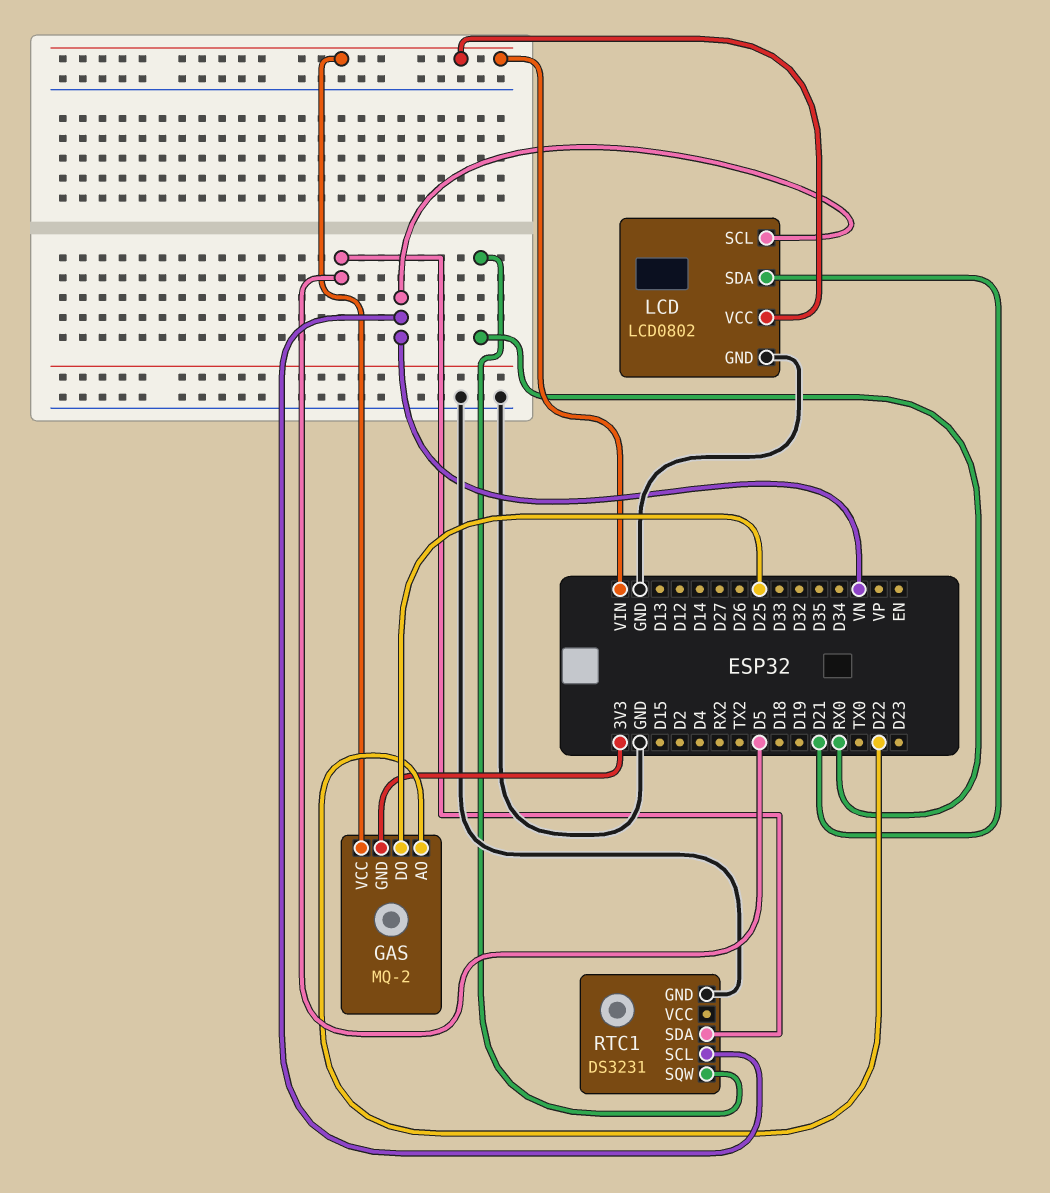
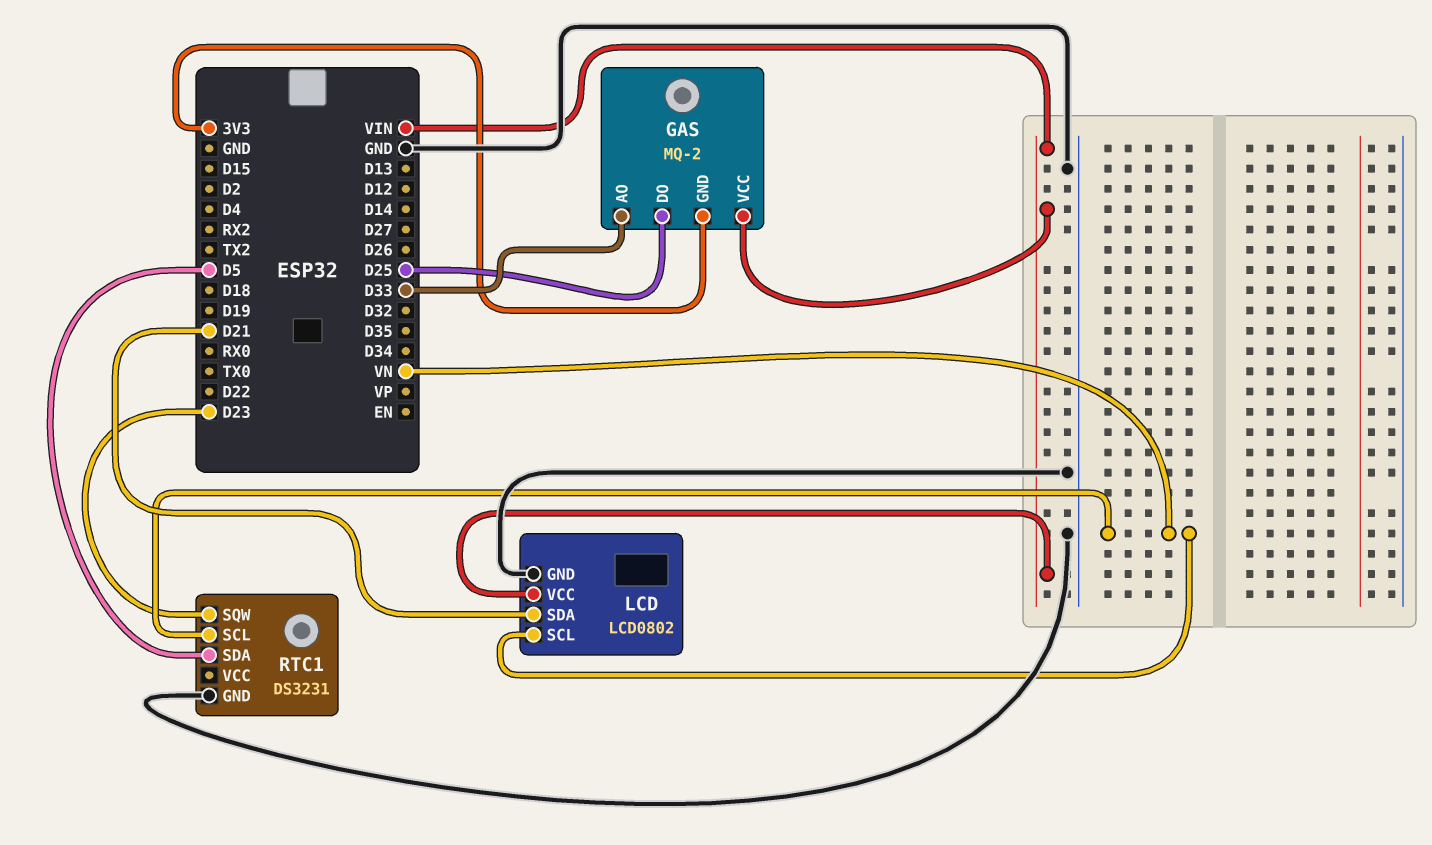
GAS pin AO: D22 -> D33
RTC1 pin SQW: RX0 -> D23

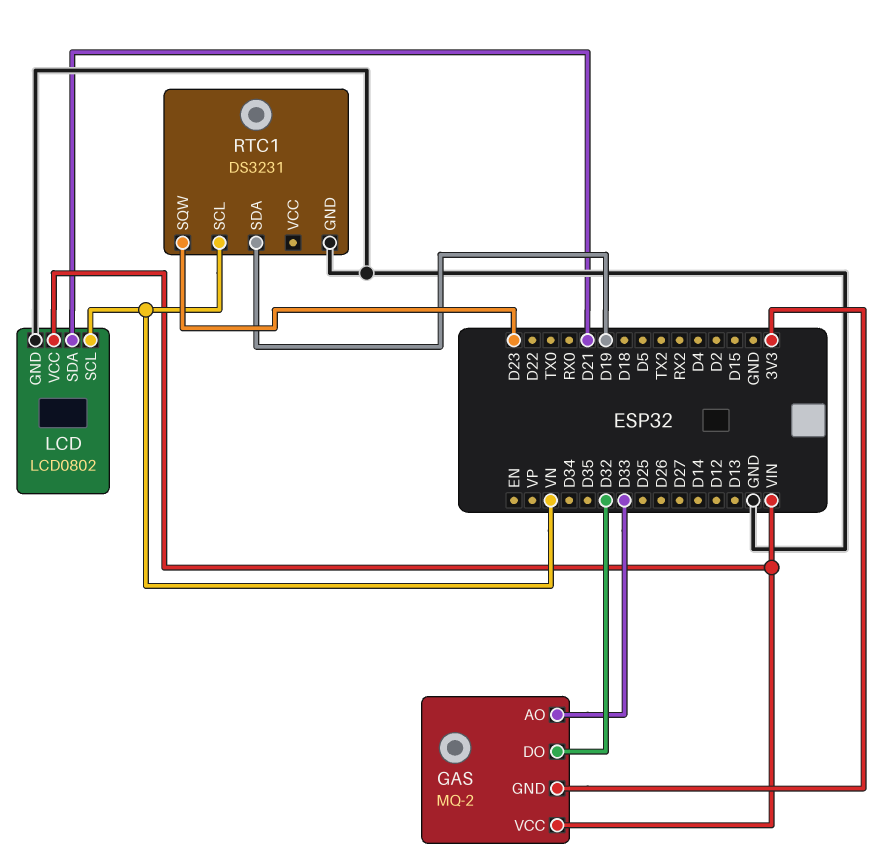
GAS pin DO: D25 -> D32
RTC1 pin SDA: D5 -> D19

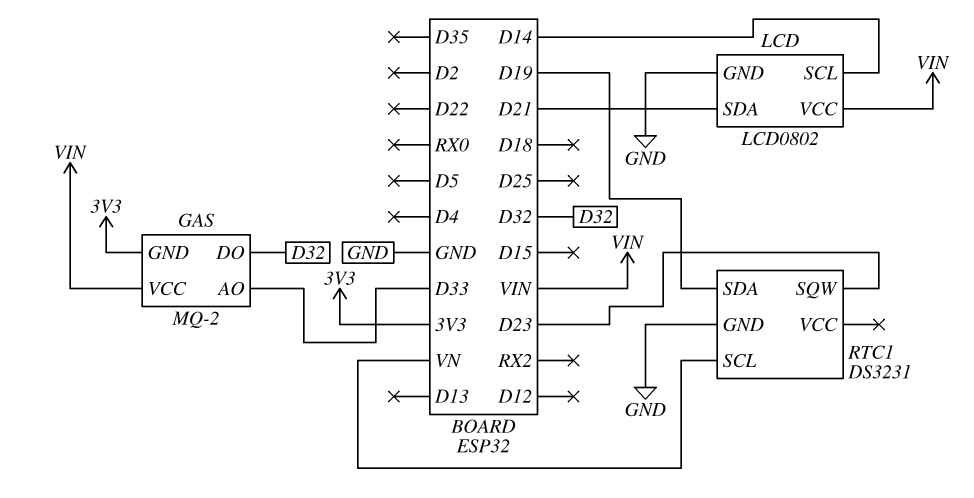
LCD pin SCL: VN -> D14

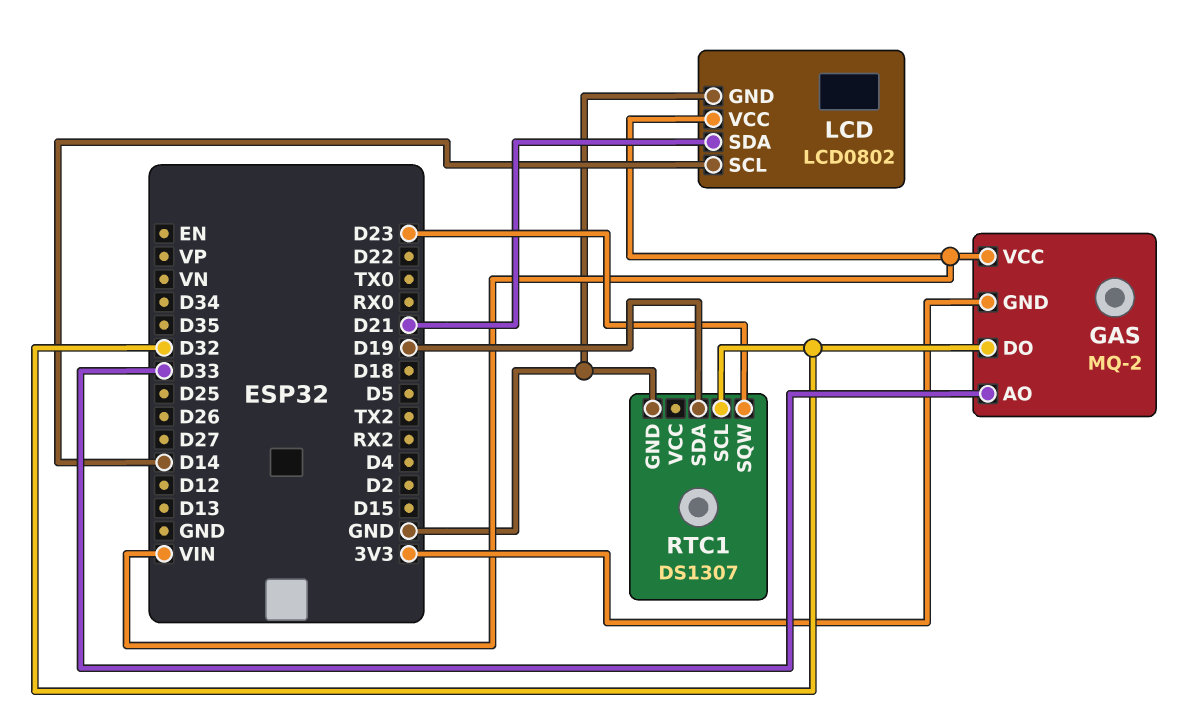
RTC1: DS3231 -> DS1307
RTC1 pin SCL: VN -> D32

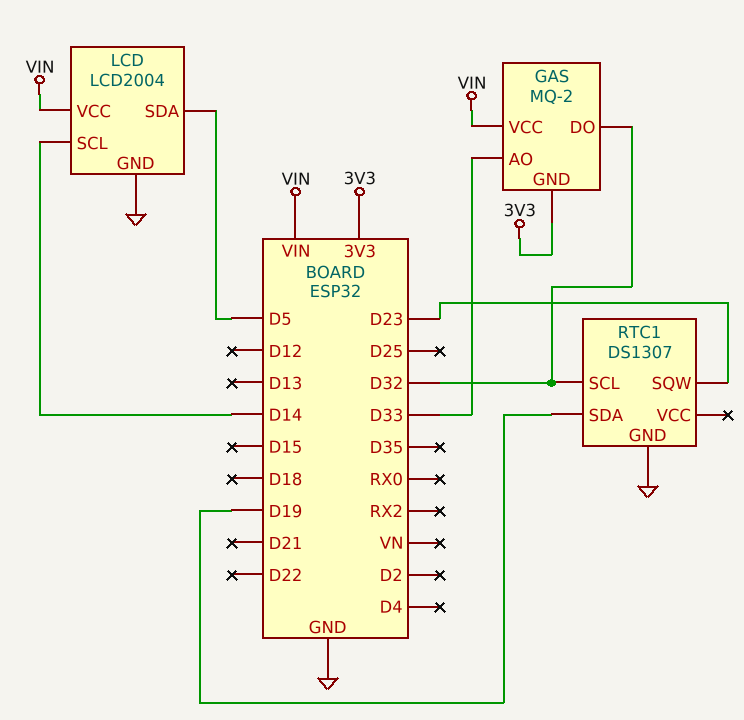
LCD: LCD0802 -> LCD2004
LCD pin SDA: D21 -> D5

